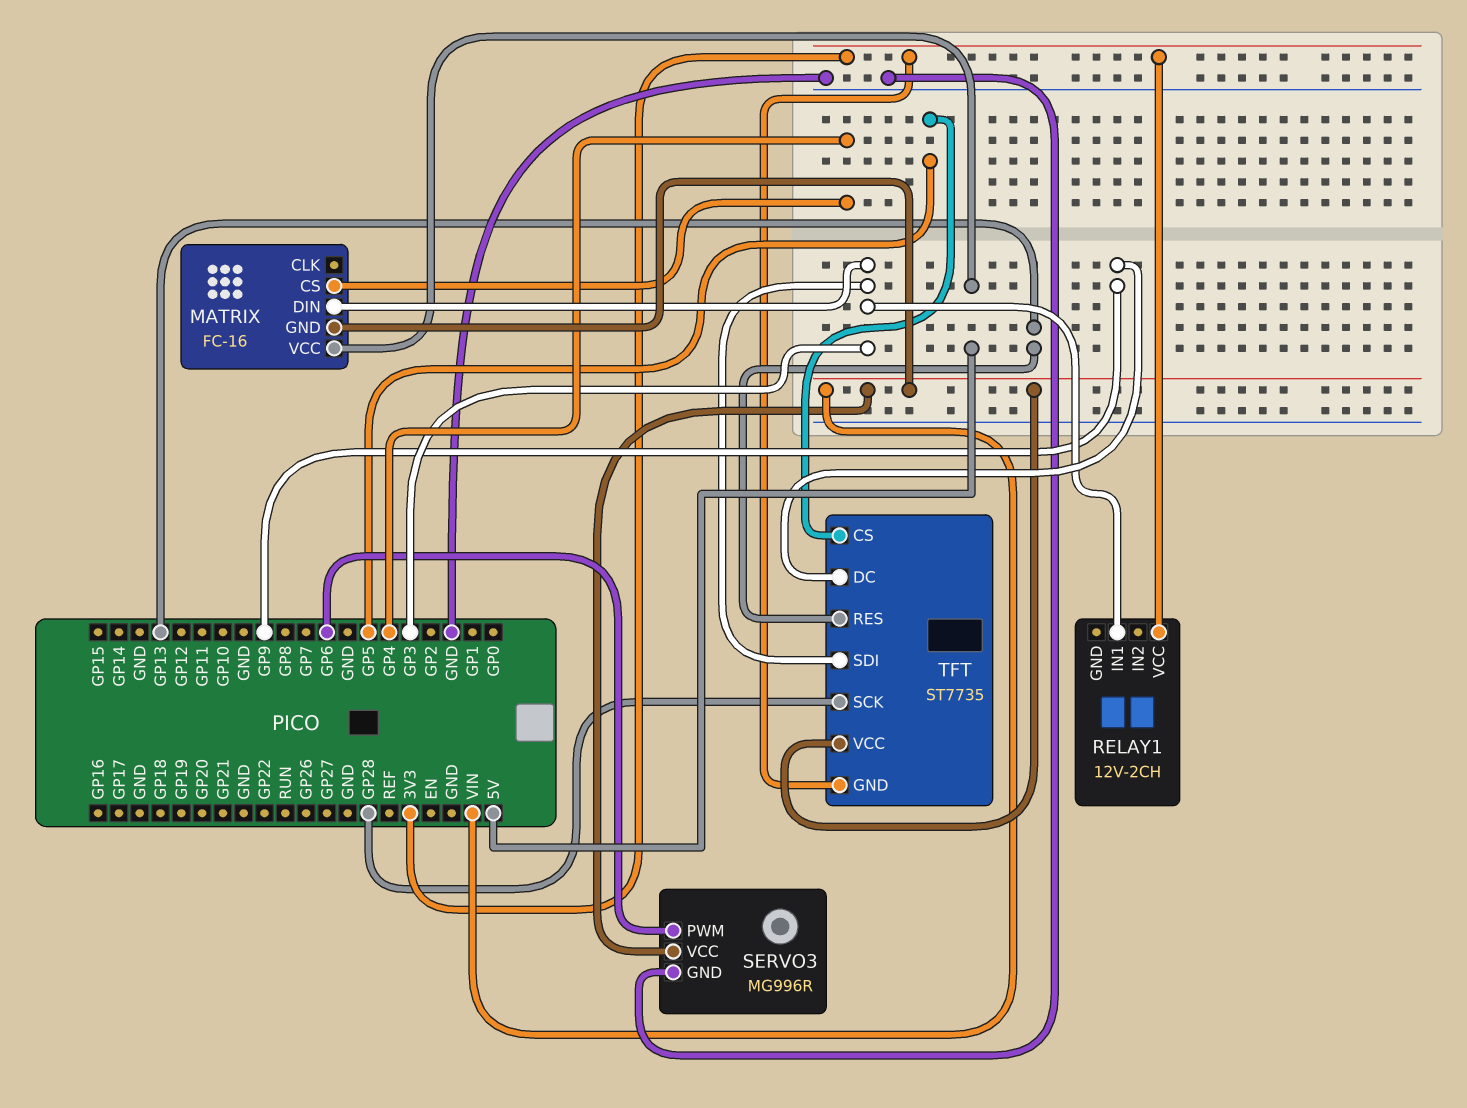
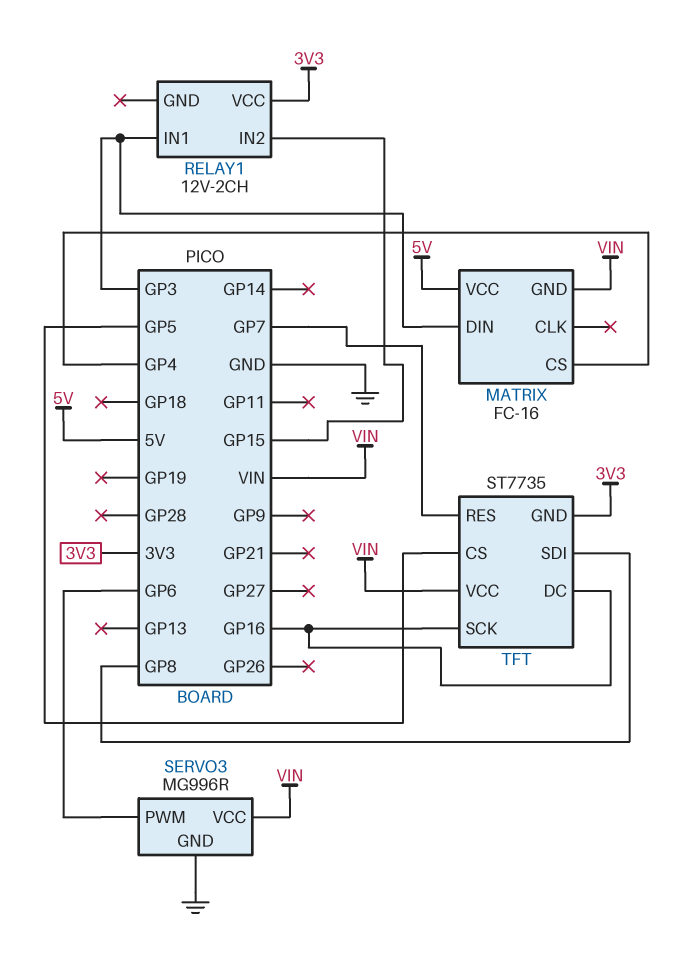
RELAY1 pin IN2: none -> GP15
TFT pin DC: GP9 -> GP16
TFT pin RES: GP13 -> GP7
TFT pin SCK: GP28 -> GP16
TFT pin SDI: GP3 -> GP8

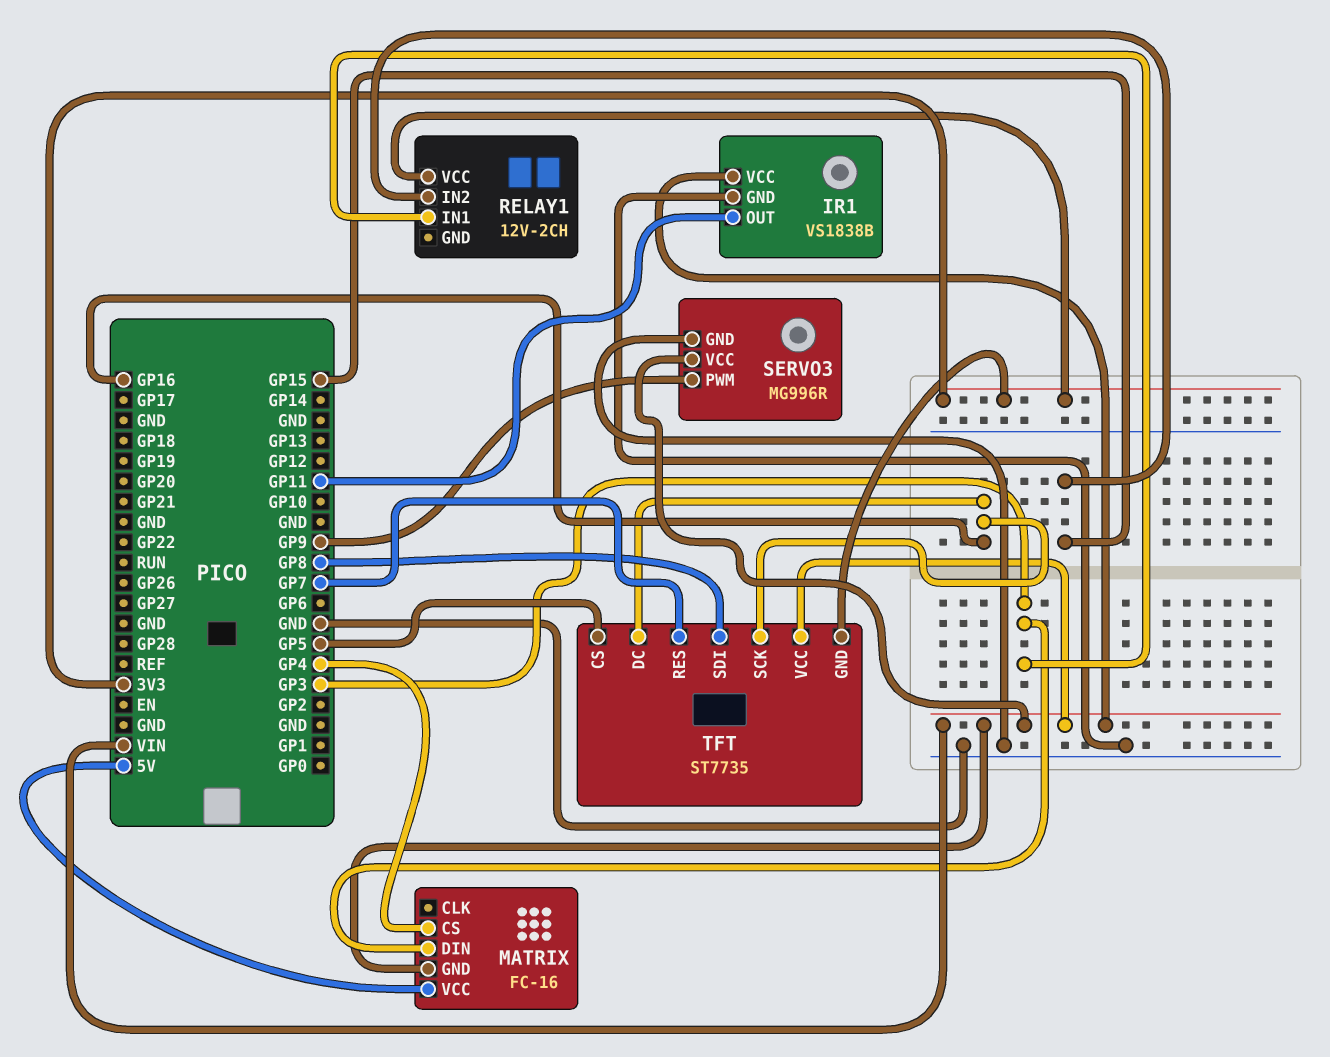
IR1: none -> VS1838B
IR1 pin GND: none -> GND
IR1 pin OUT: none -> GP11
IR1 pin VCC: none -> VIN
SERVO3 pin PWM: GP6 -> GP9

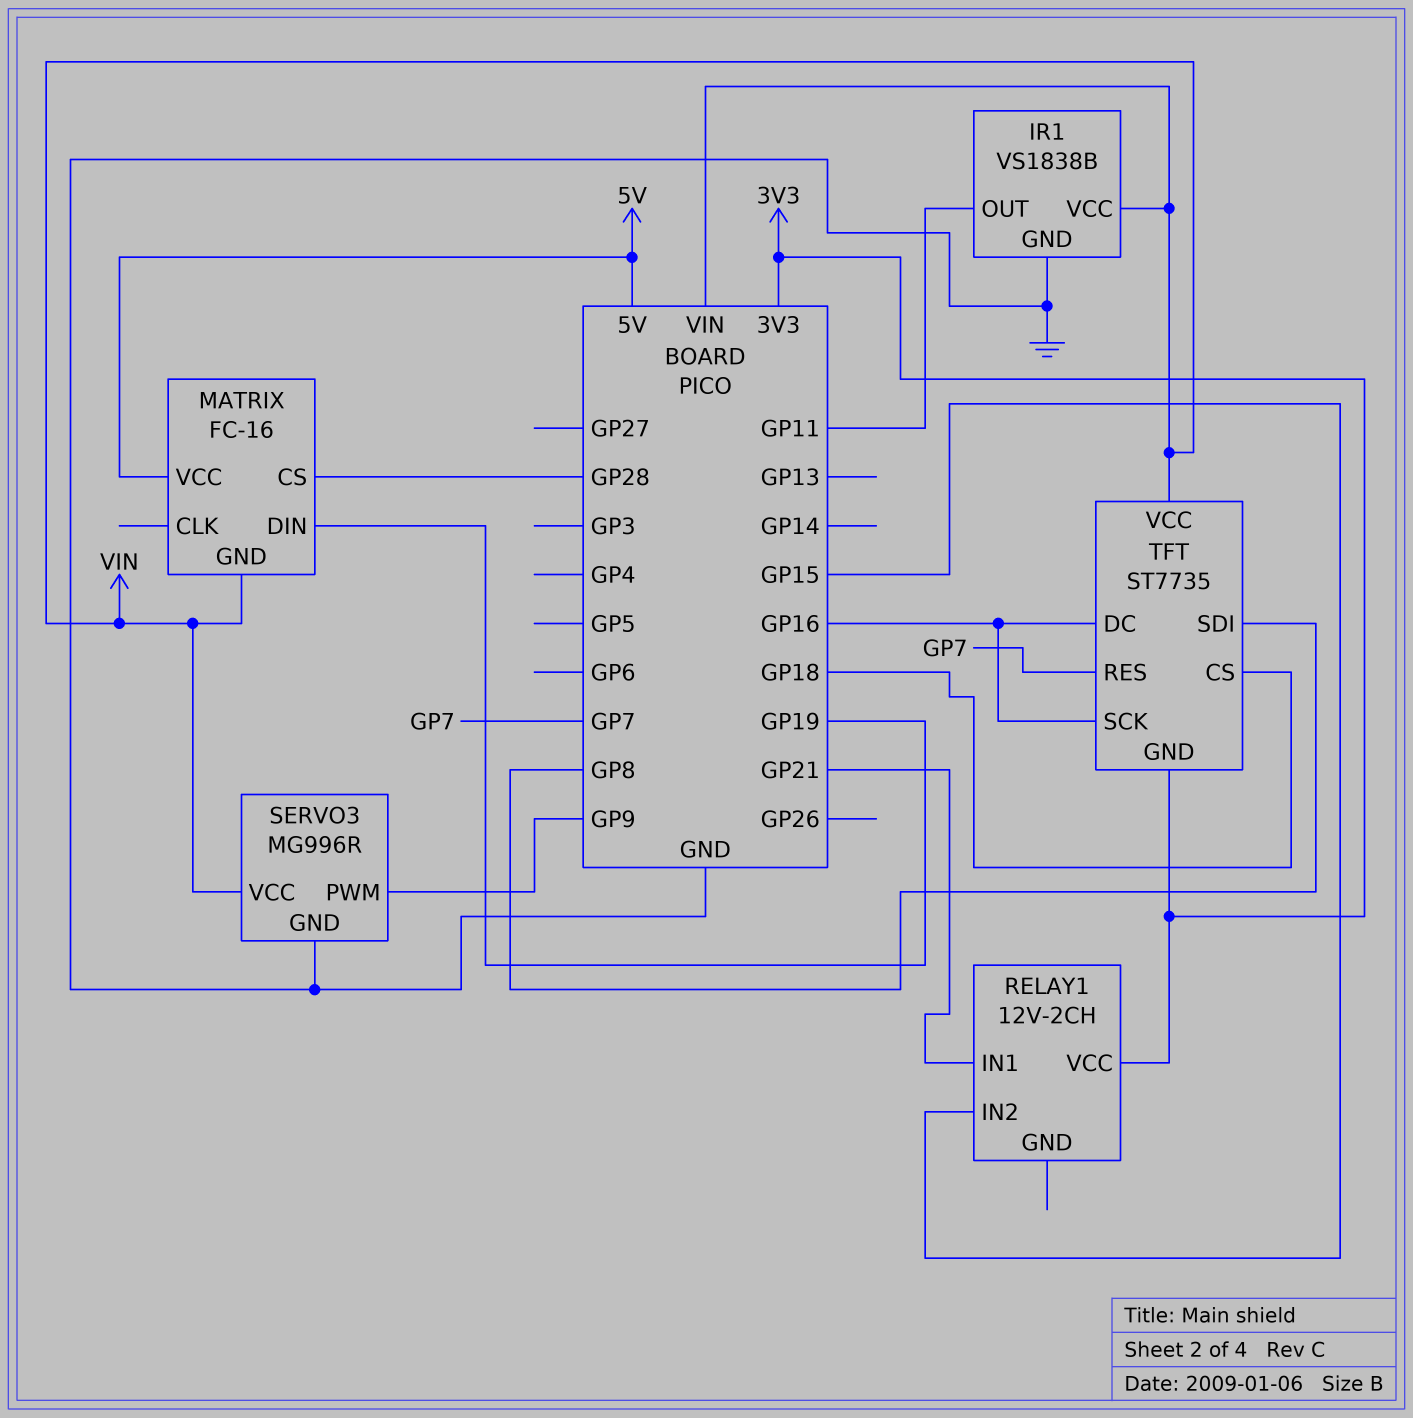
MATRIX pin CS: GP4 -> GP28
MATRIX pin DIN: GP3 -> GP19
RELAY1 pin IN1: GP3 -> GP21
TFT pin CS: GP5 -> GP18

